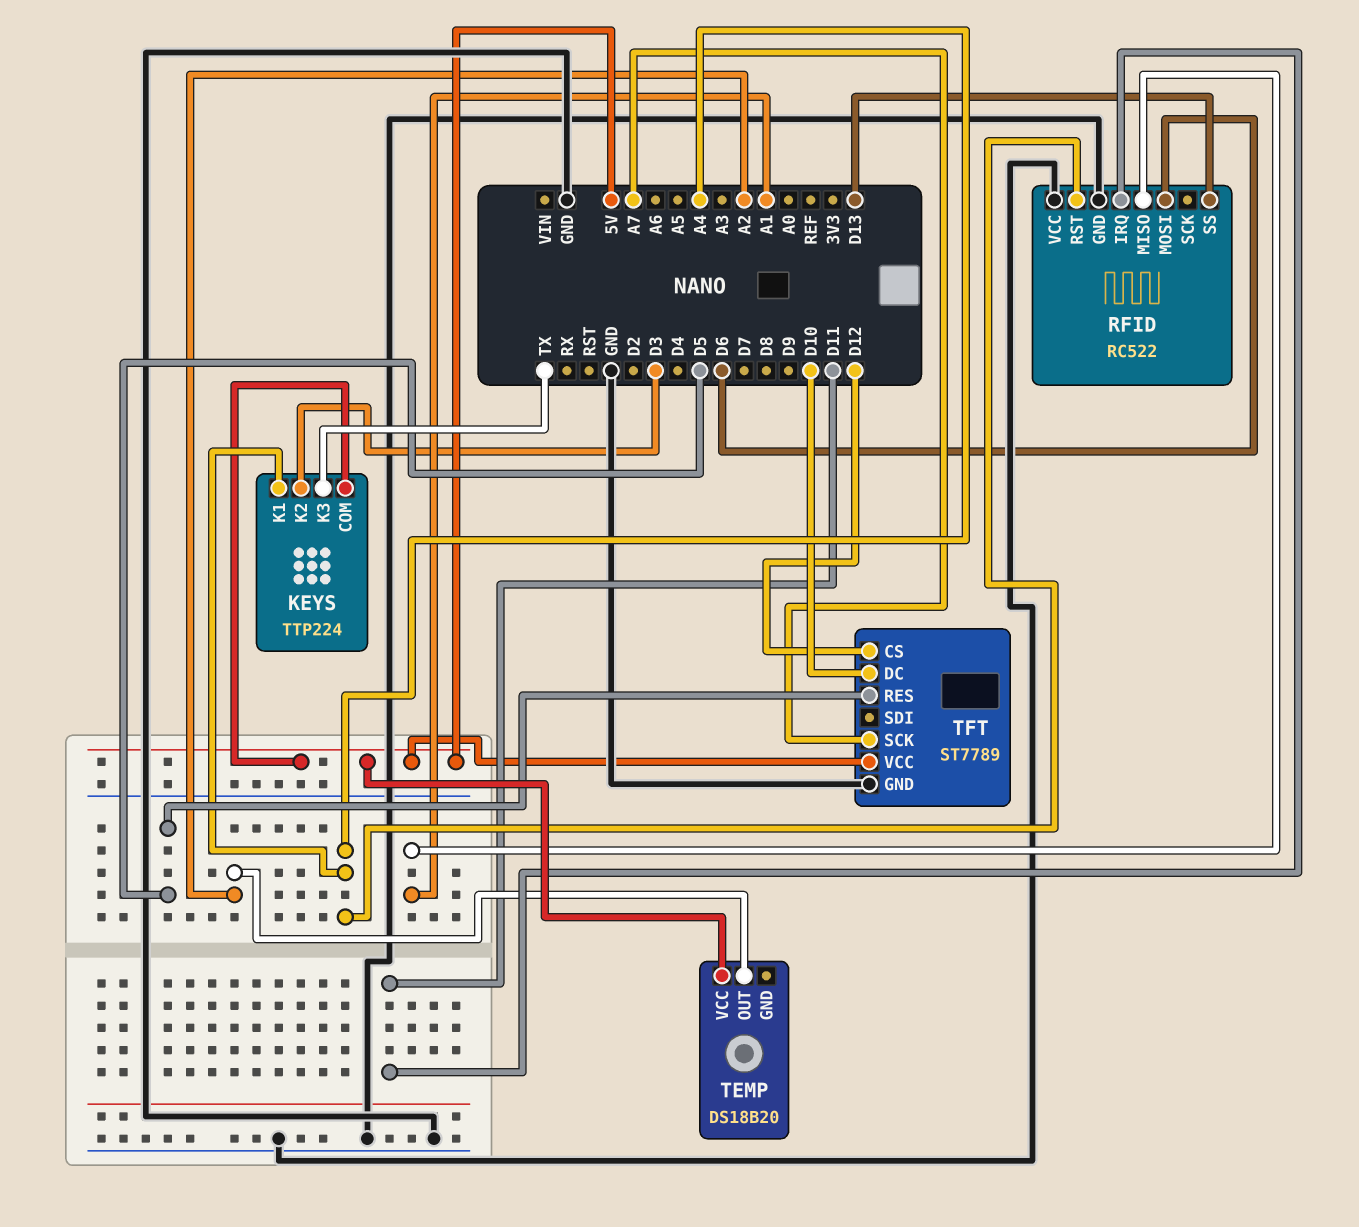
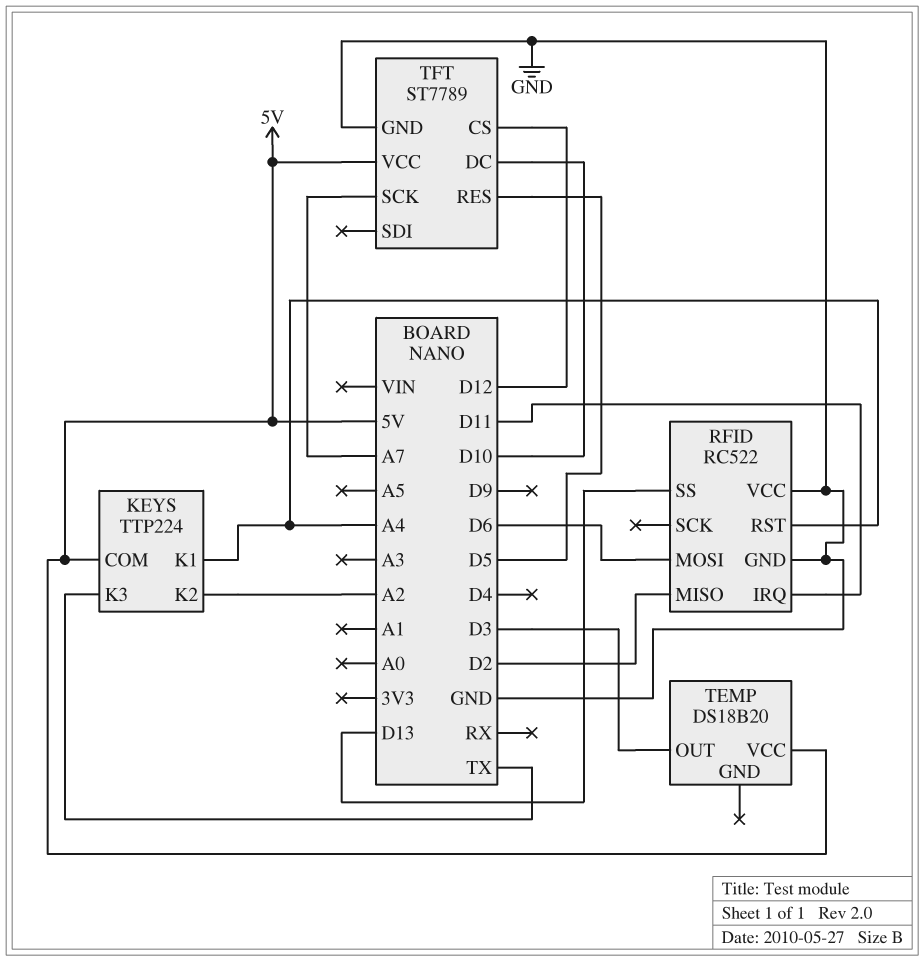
KEYS pin K2: D3 -> A2
RFID pin MISO: A1 -> D2
TEMP pin OUT: A2 -> D3

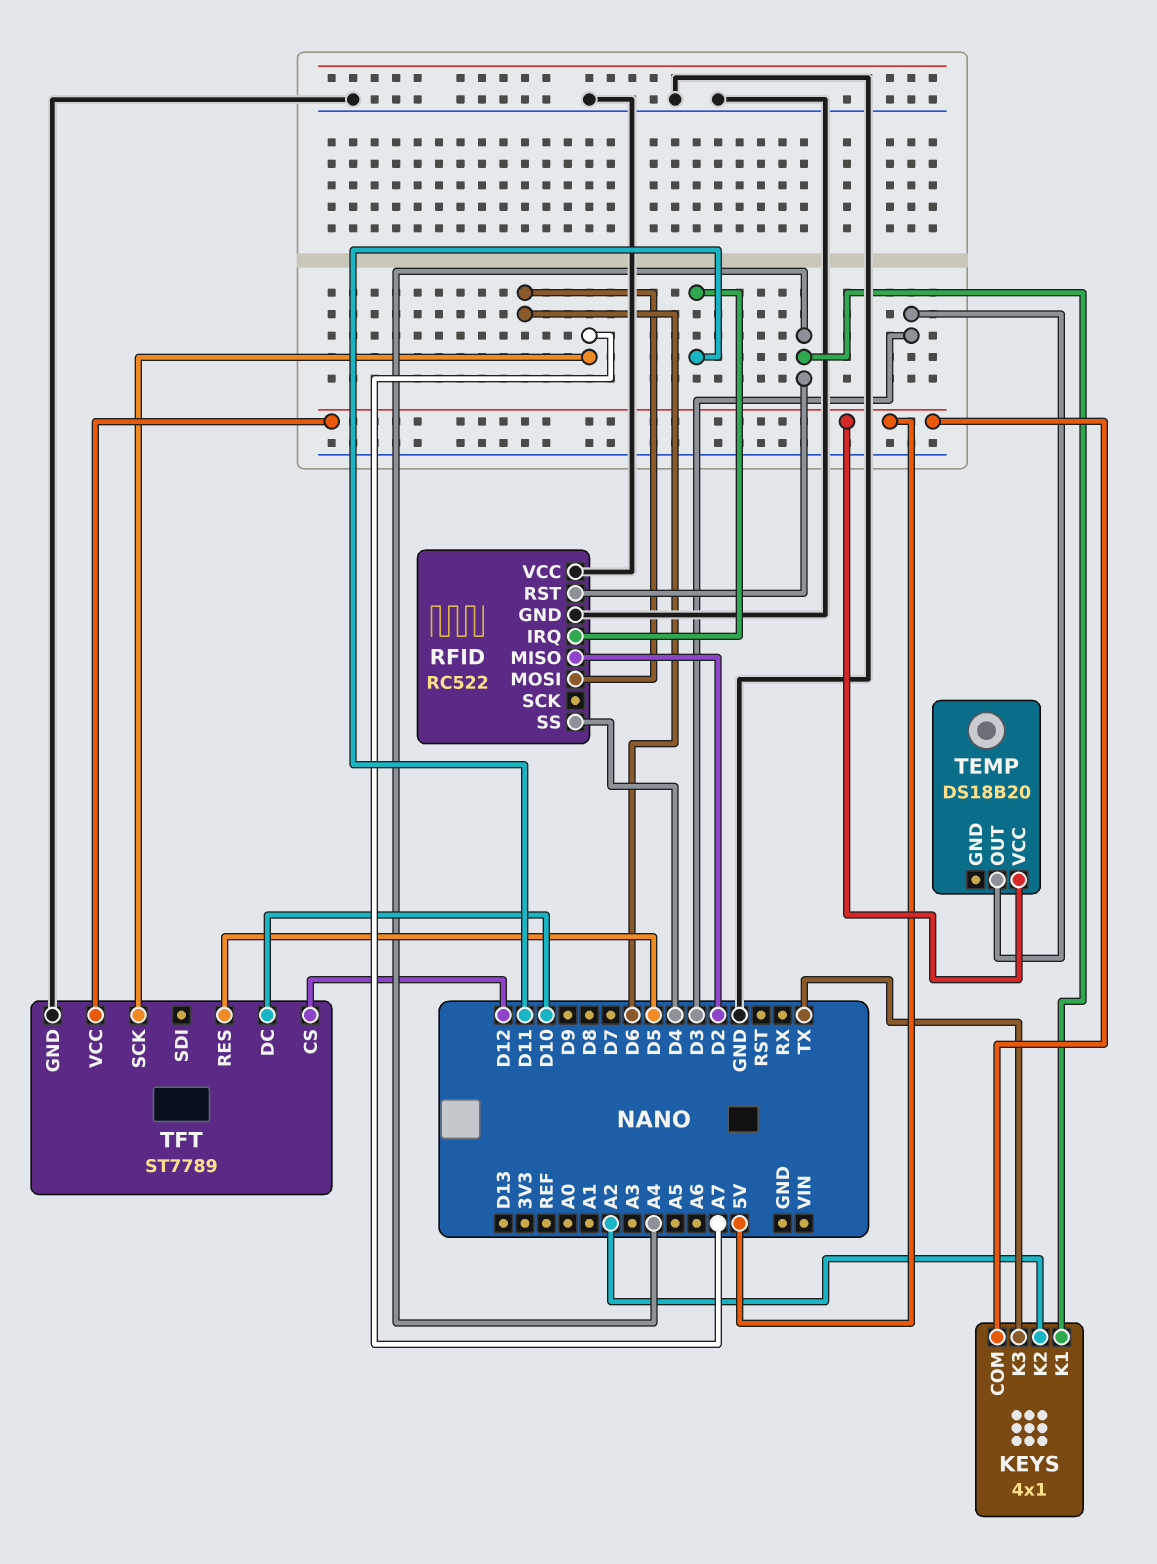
KEYS: TTP224 -> 4x1
RFID pin SS: D13 -> D4

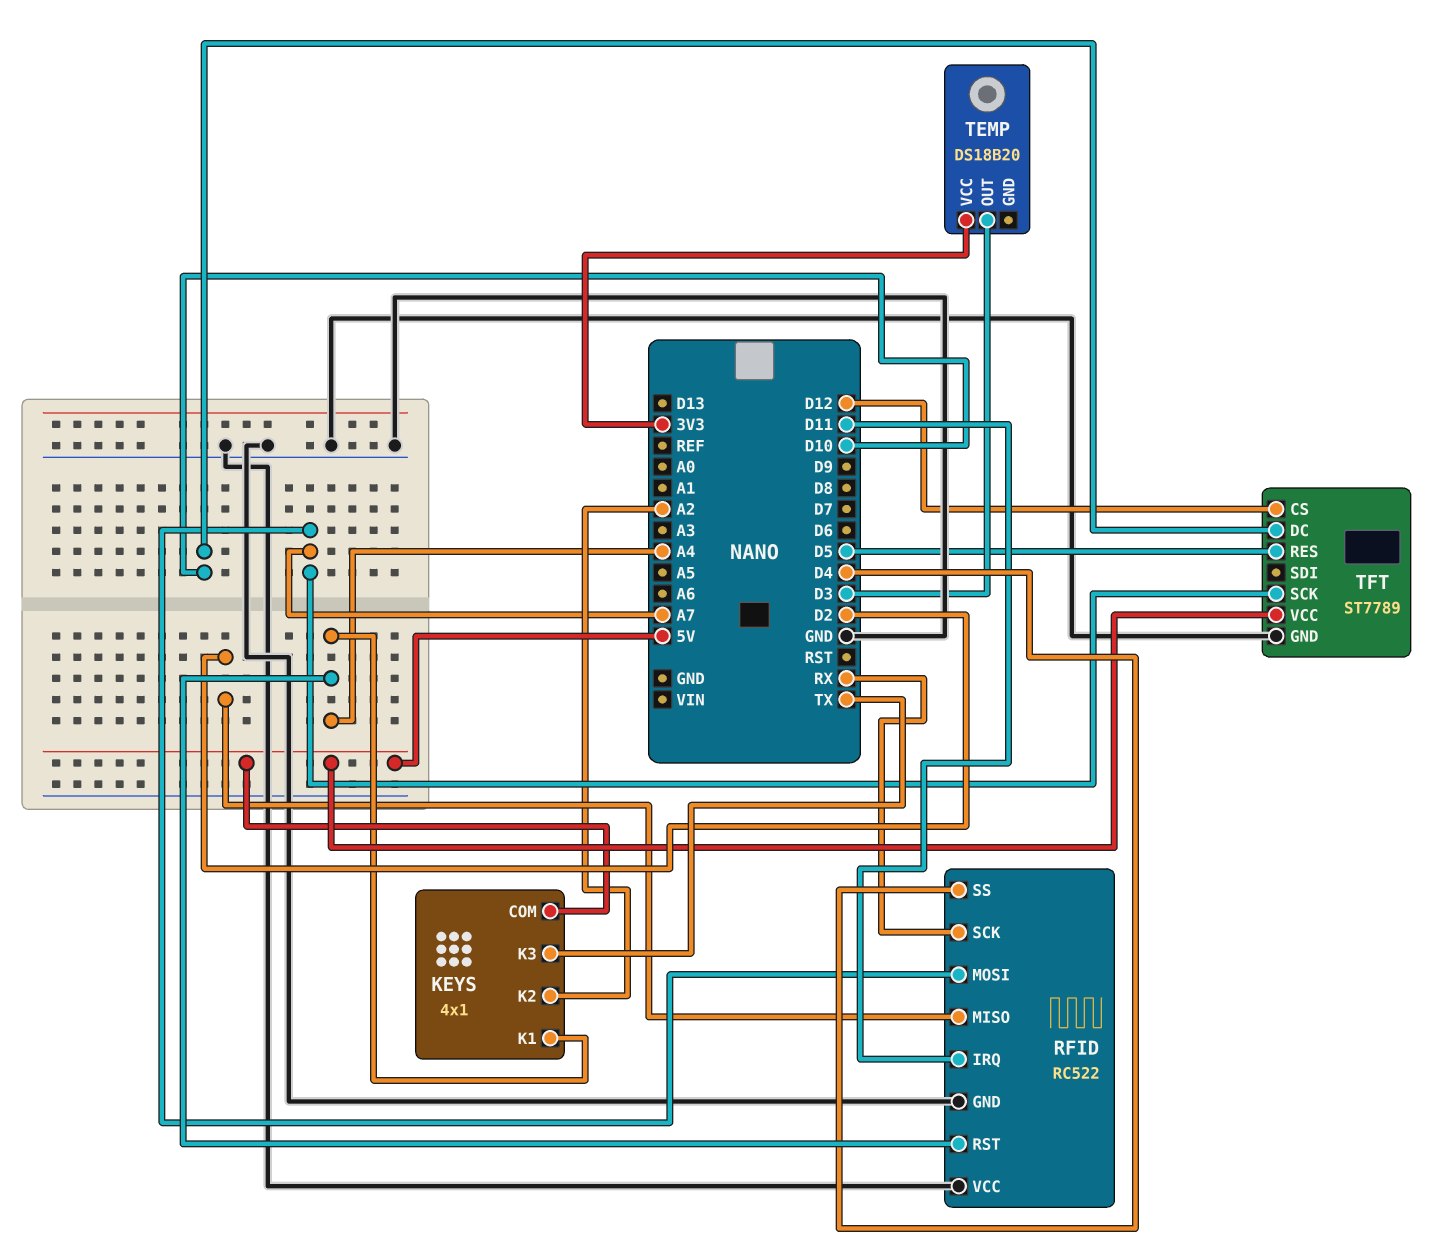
RFID pin MOSI: D6 -> A7
RFID pin SCK: none -> RX
TEMP pin VCC: 5V -> 3V3

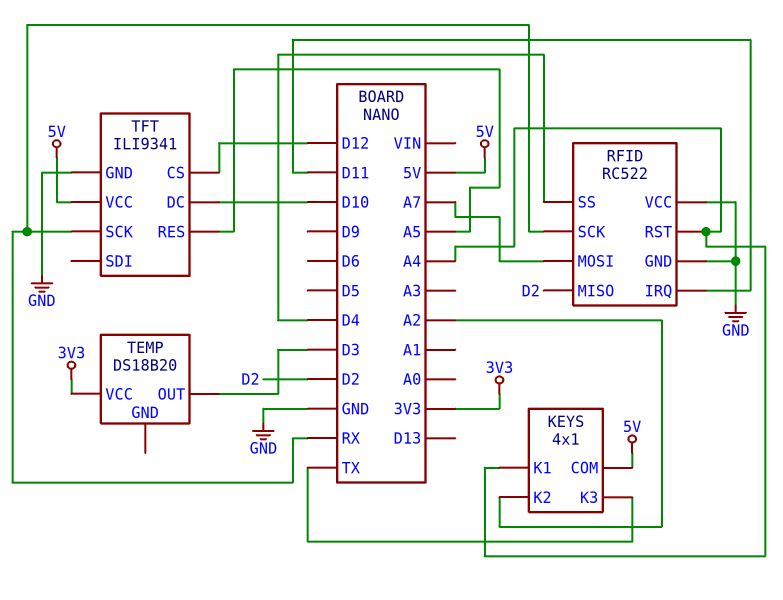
TFT: ST7789 -> ILI9341
TFT pin RES: D5 -> A5
TFT pin SCK: A7 -> RX

